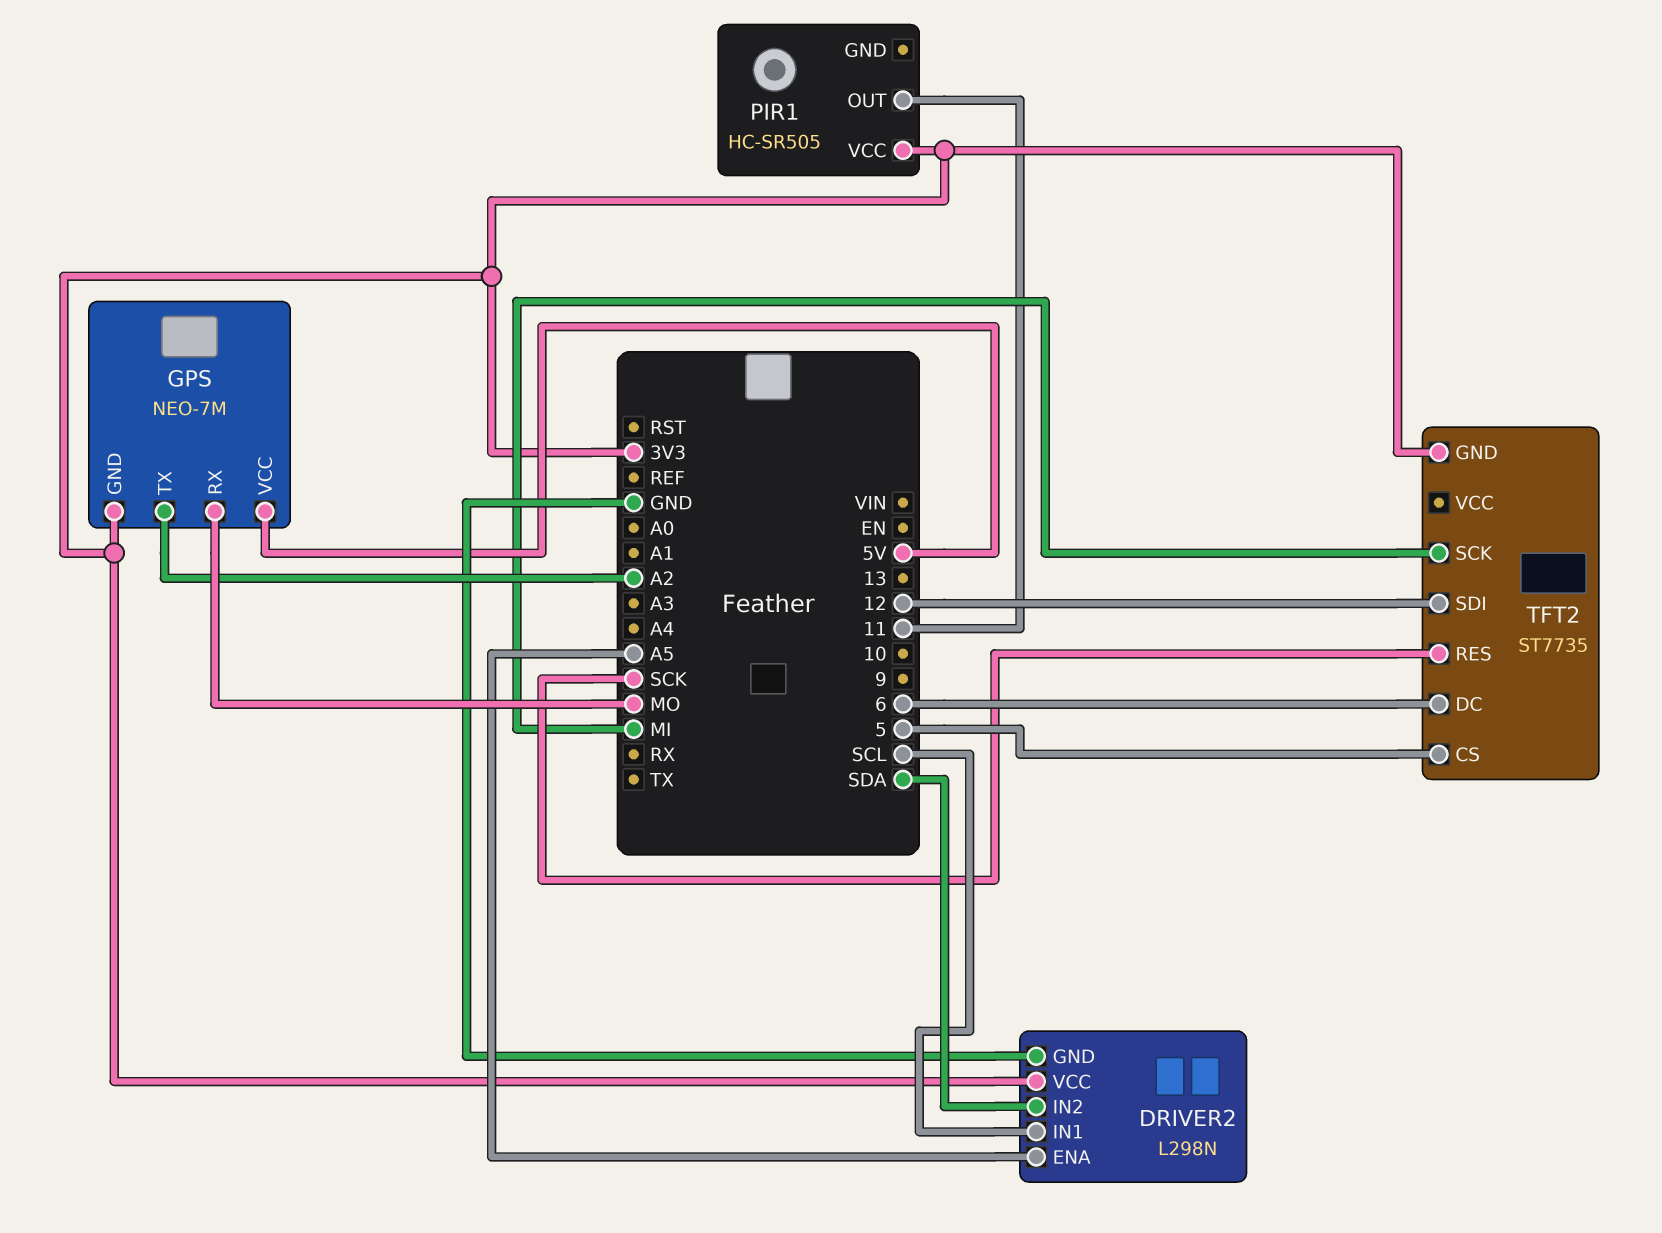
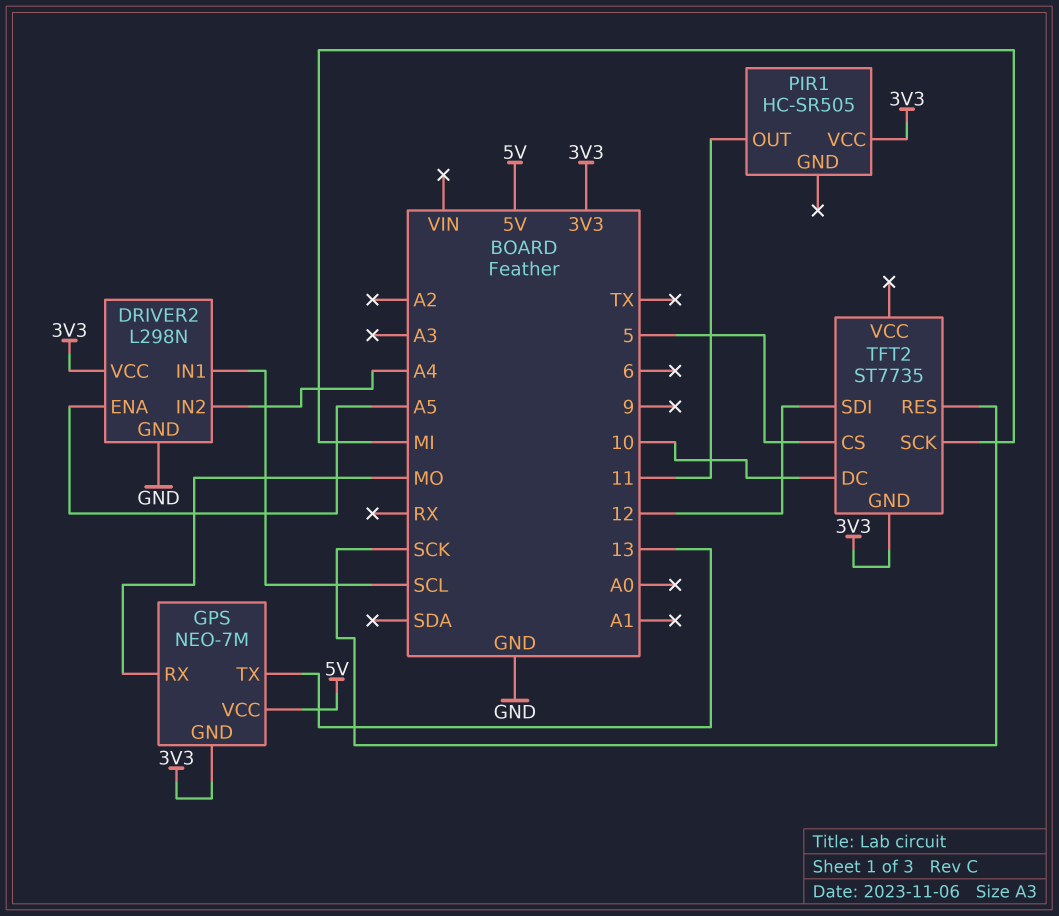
DRIVER2 pin IN2: SDA -> A4
GPS pin TX: A2 -> 13
TFT2 pin DC: 6 -> 10

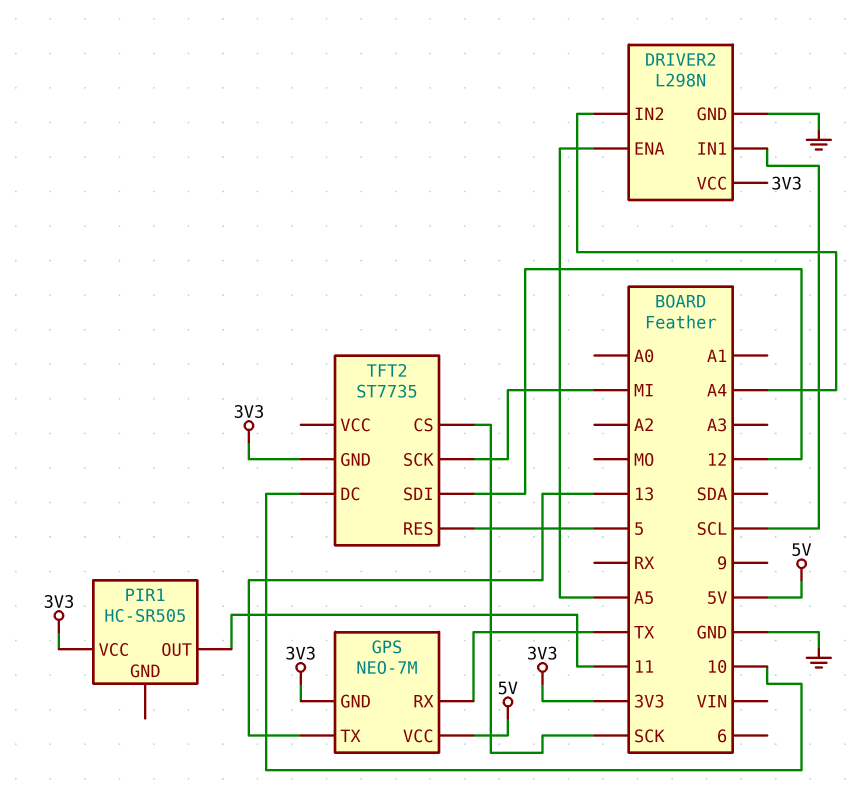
GPS pin RX: MO -> TX
TFT2 pin CS: 5 -> SCK
TFT2 pin RES: SCK -> 5

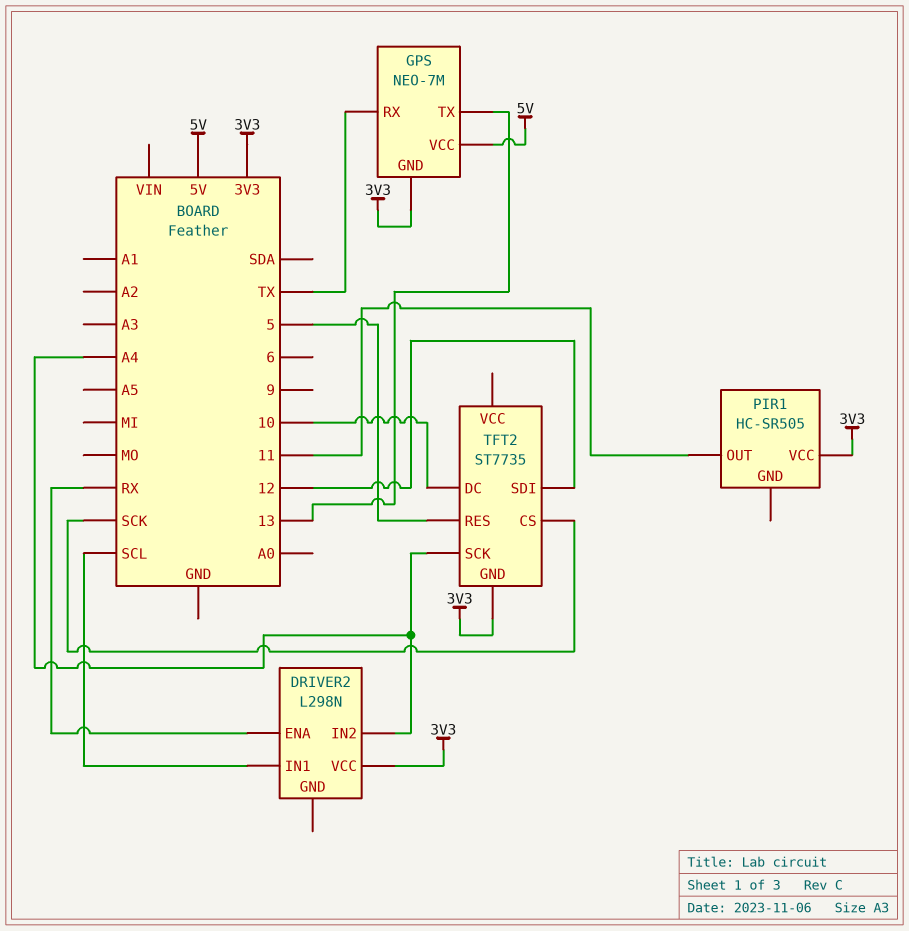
DRIVER2 pin ENA: A5 -> RX
DRIVER2 pin GND: GND -> none
TFT2 pin SCK: MI -> A4

